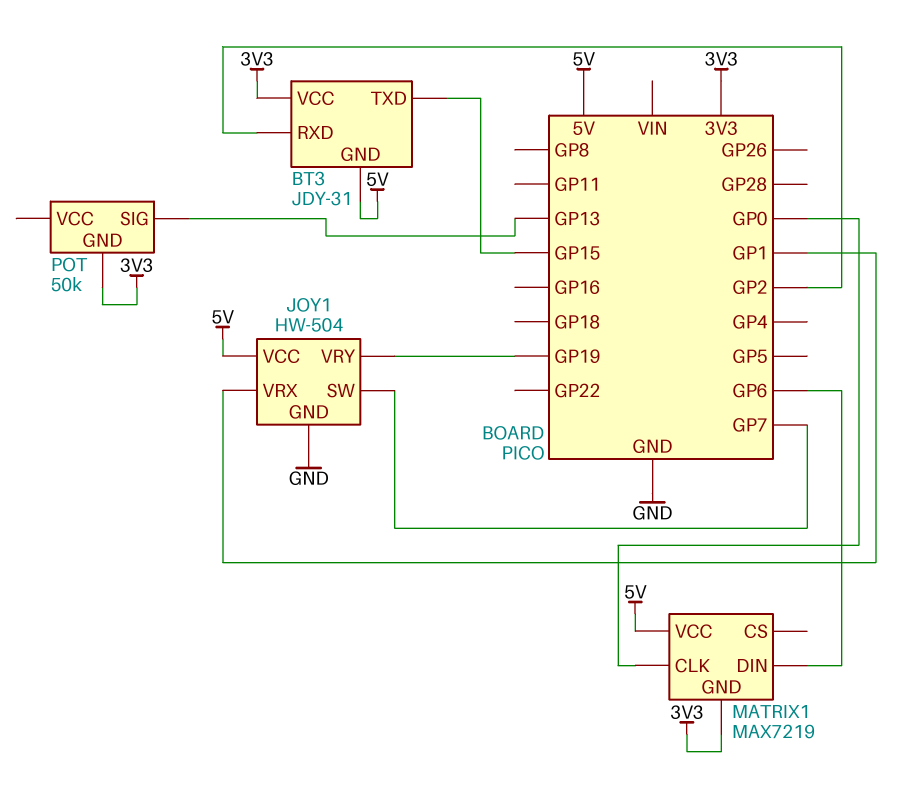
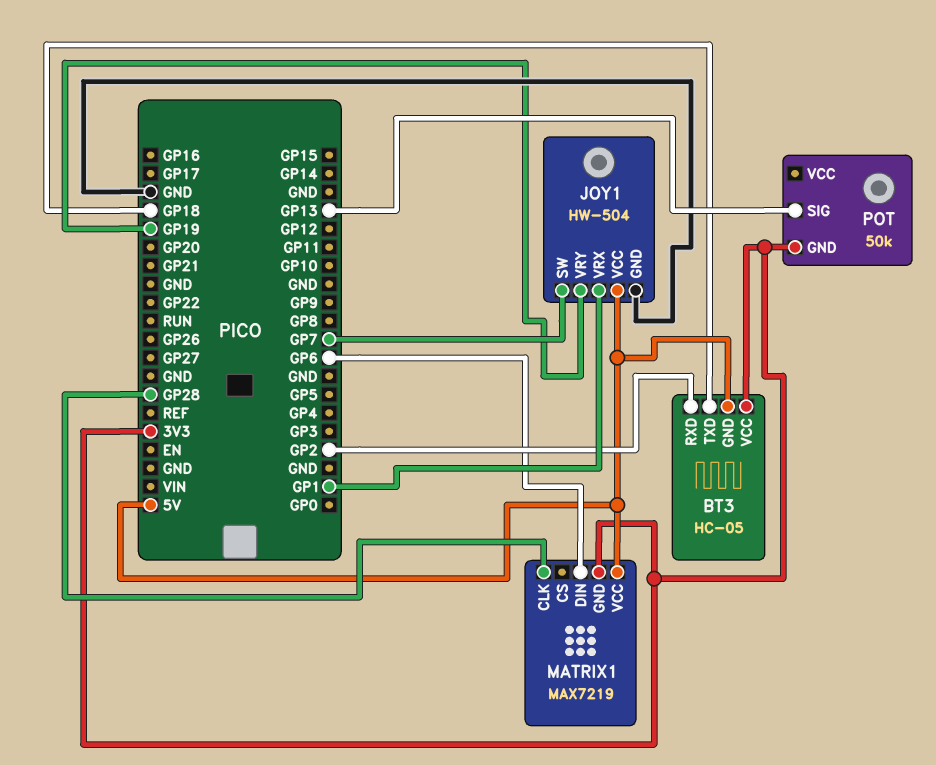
BT3: JDY-31 -> HC-05
BT3 pin TXD: GP15 -> GP18
MATRIX1 pin CLK: GP0 -> GP28

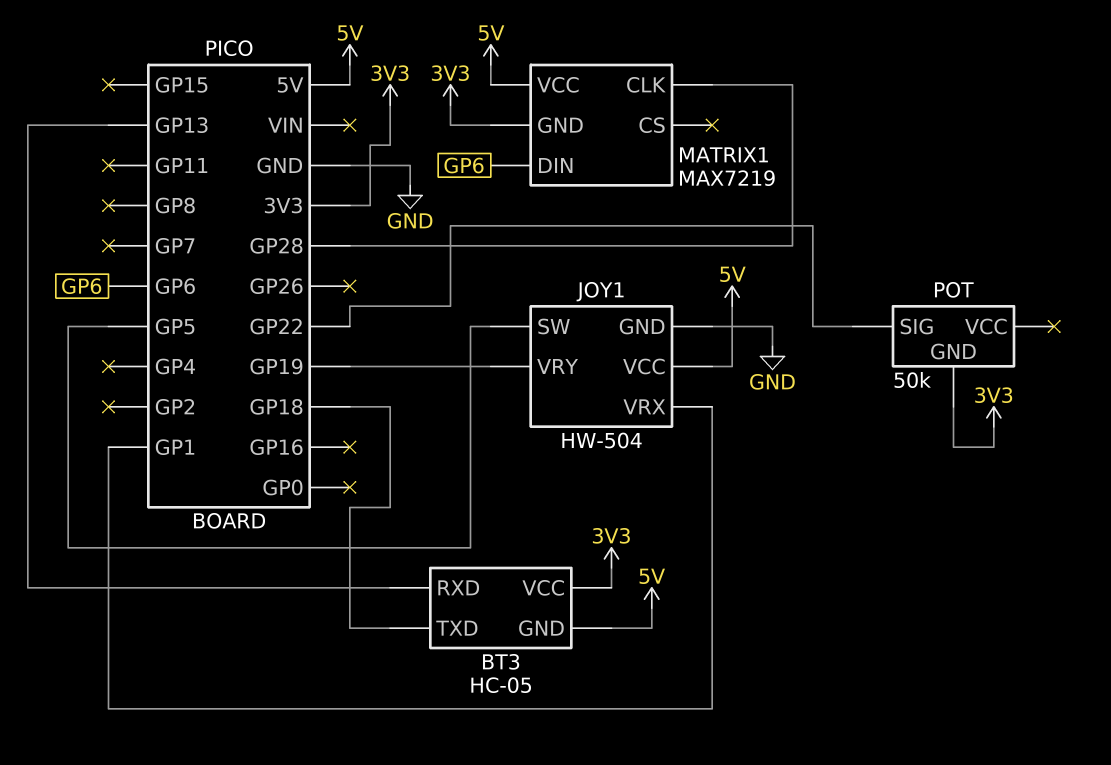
BT3 pin RXD: GP2 -> GP13
JOY1 pin SW: GP7 -> GP5
POT pin SIG: GP13 -> GP22

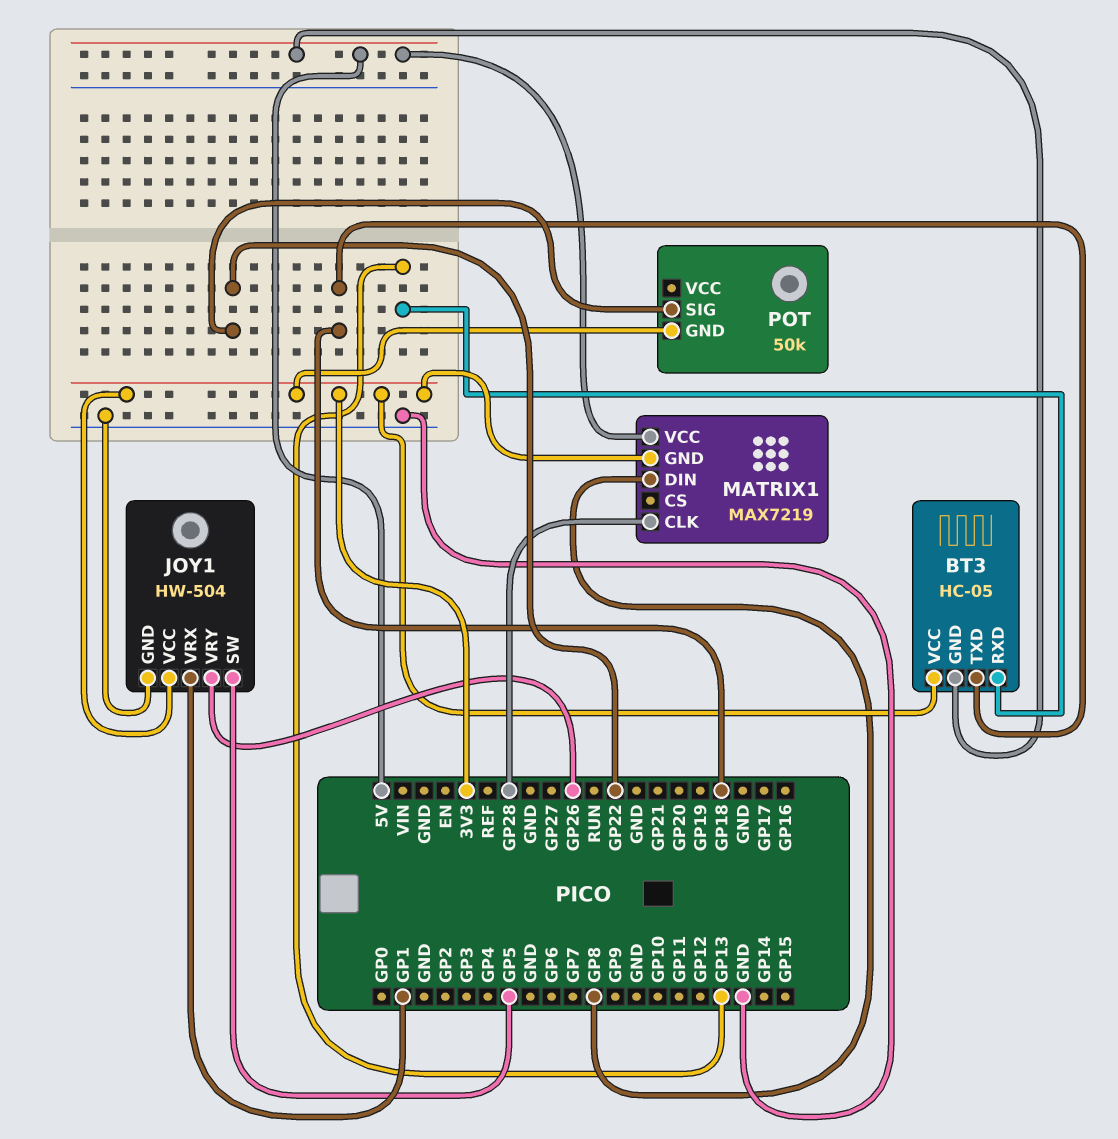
JOY1 pin VCC: 5V -> 3V3
JOY1 pin VRY: GP19 -> GP26
MATRIX1 pin DIN: GP6 -> GP8

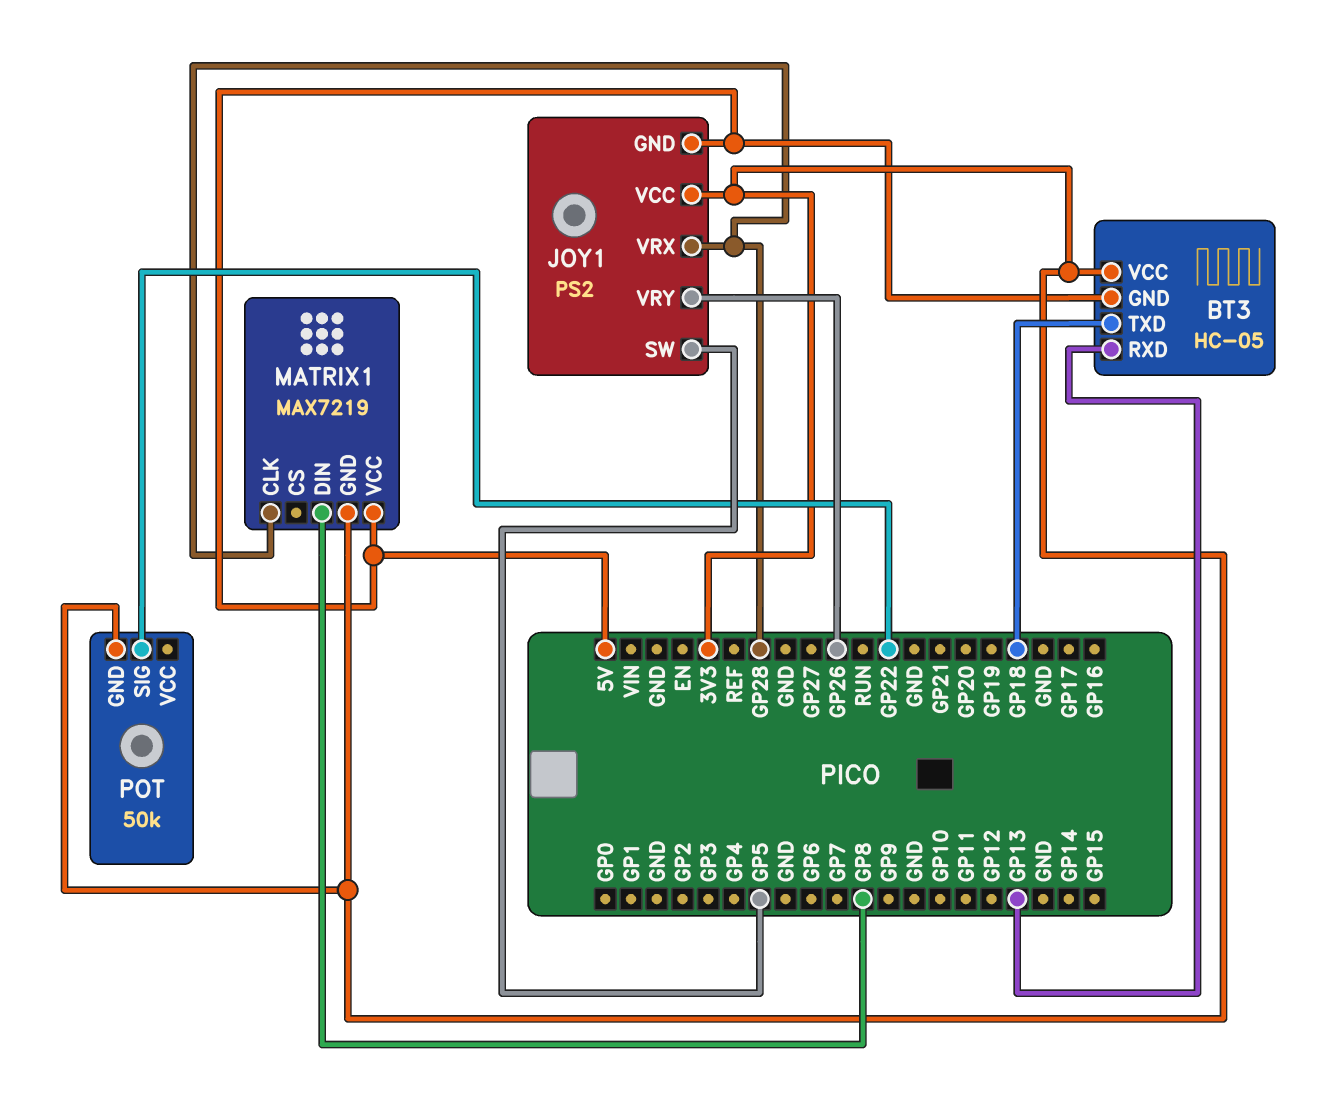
JOY1: HW-504 -> PS2
JOY1 pin GND: GND -> 5V
JOY1 pin VRX: GP1 -> GP28

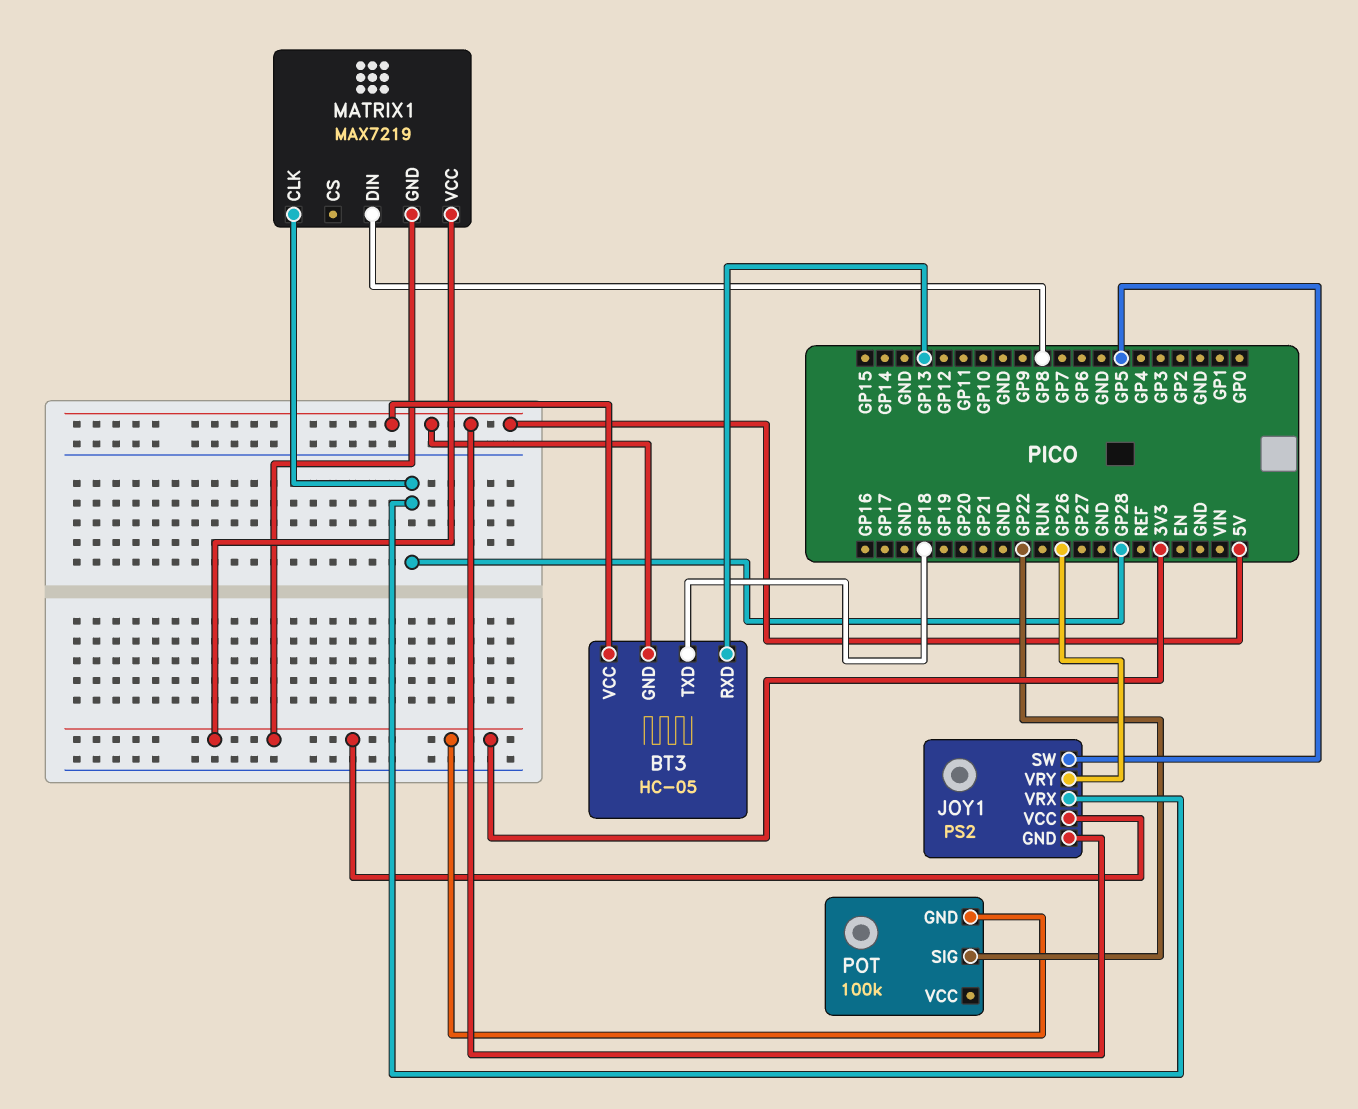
BT3 pin VCC: 3V3 -> 5V
MATRIX1 pin VCC: 5V -> 3V3
POT: 50k -> 100k

